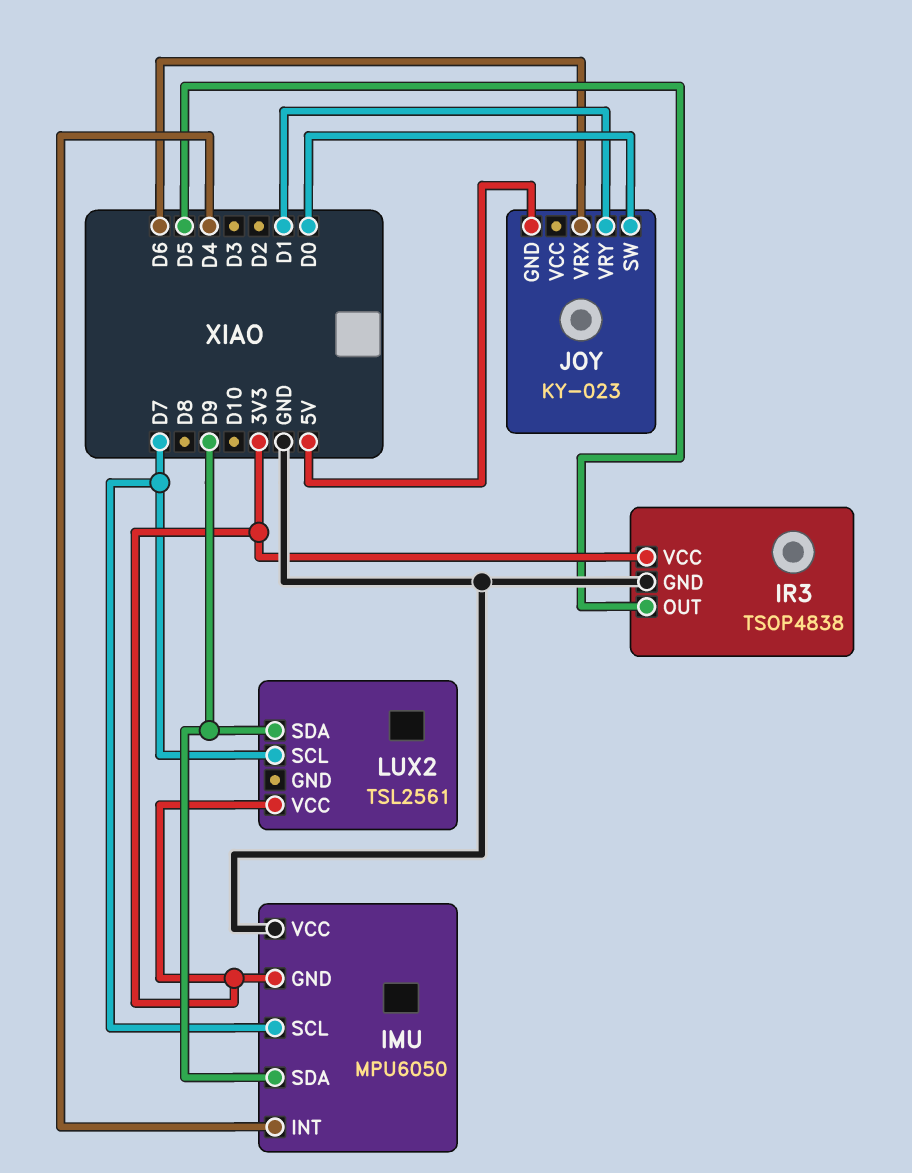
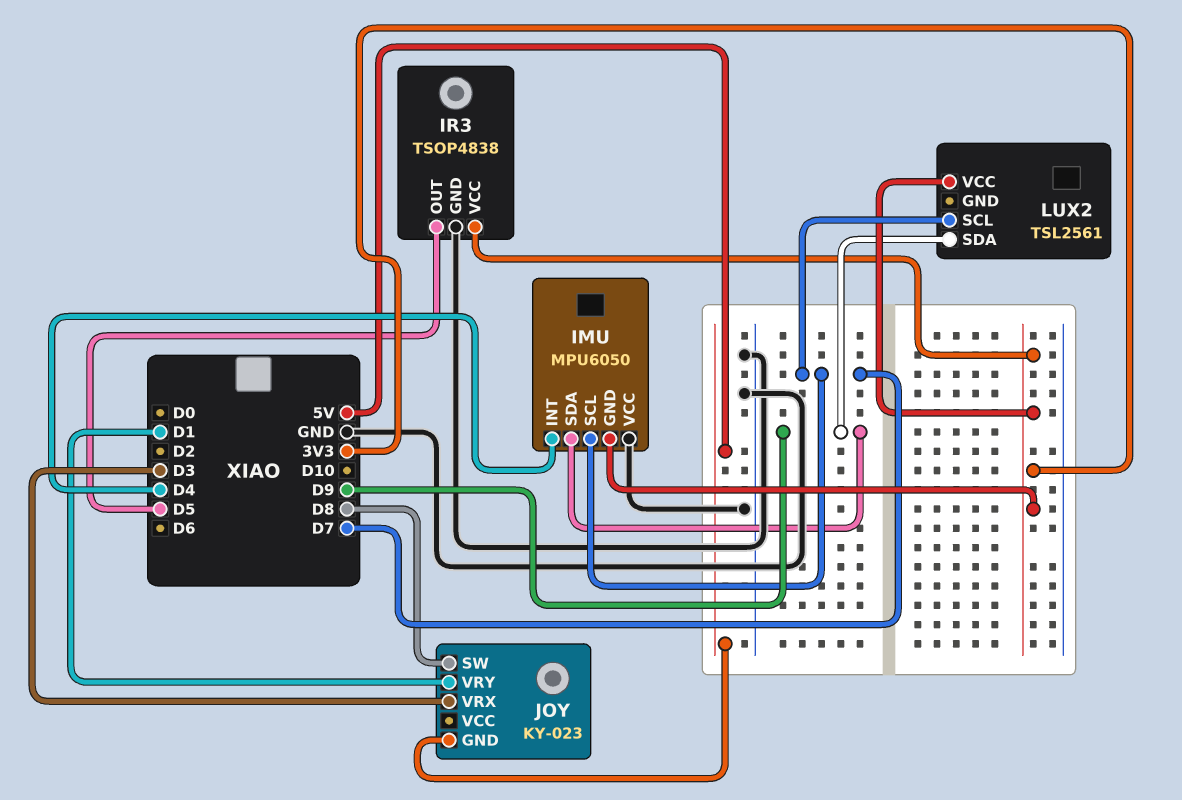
JOY pin SW: D0 -> D8
JOY pin VRX: D6 -> D3

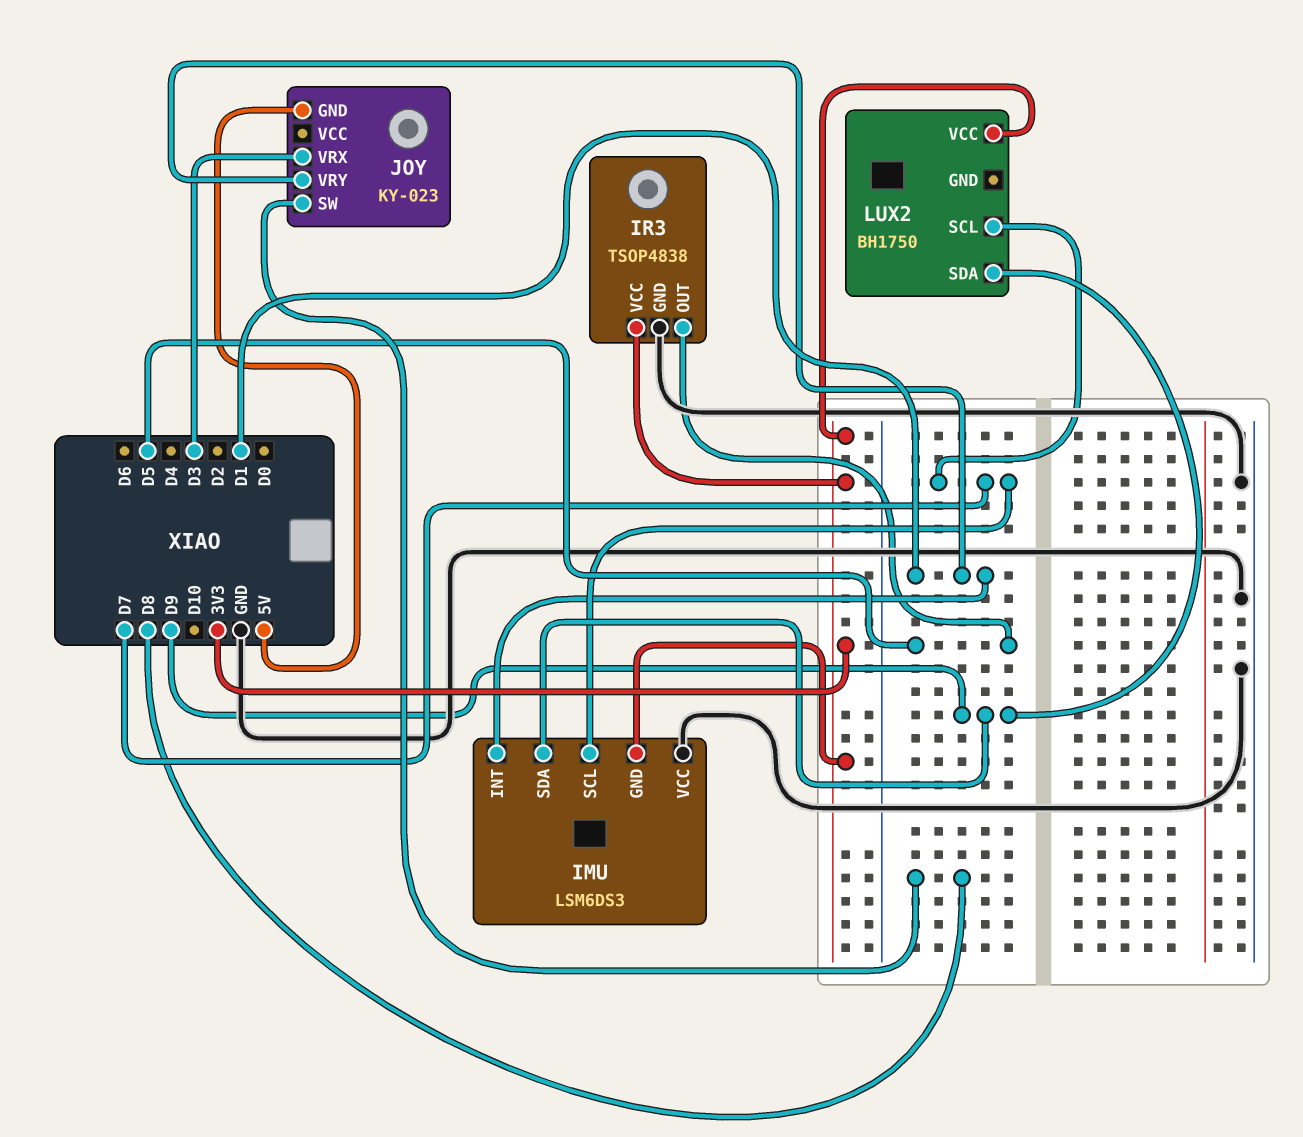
IMU: MPU6050 -> LSM6DS3
IMU pin INT: D4 -> D1
LUX2: TSL2561 -> BH1750

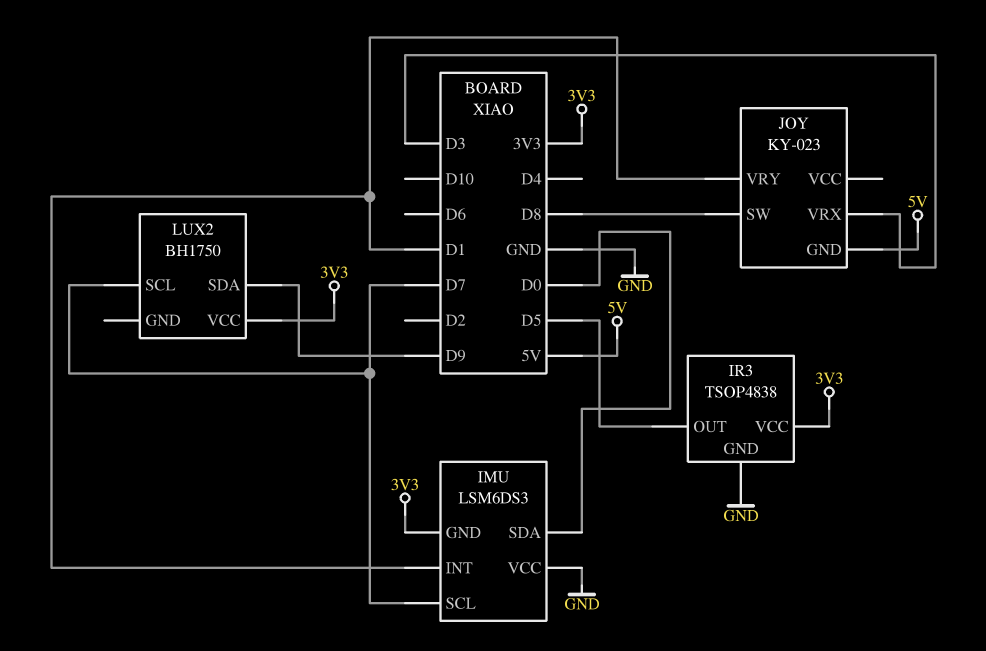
IMU pin SDA: D9 -> D0

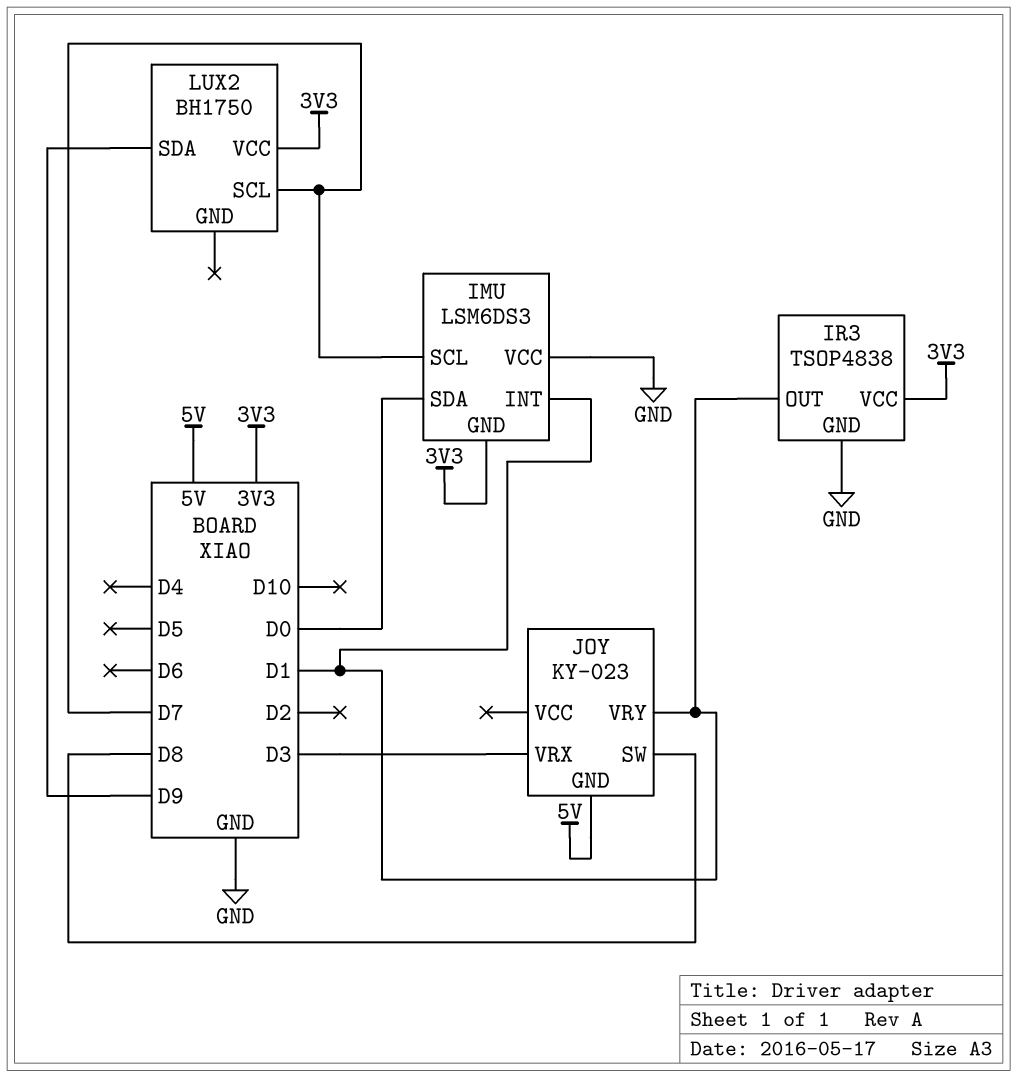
IR3 pin OUT: D5 -> D1

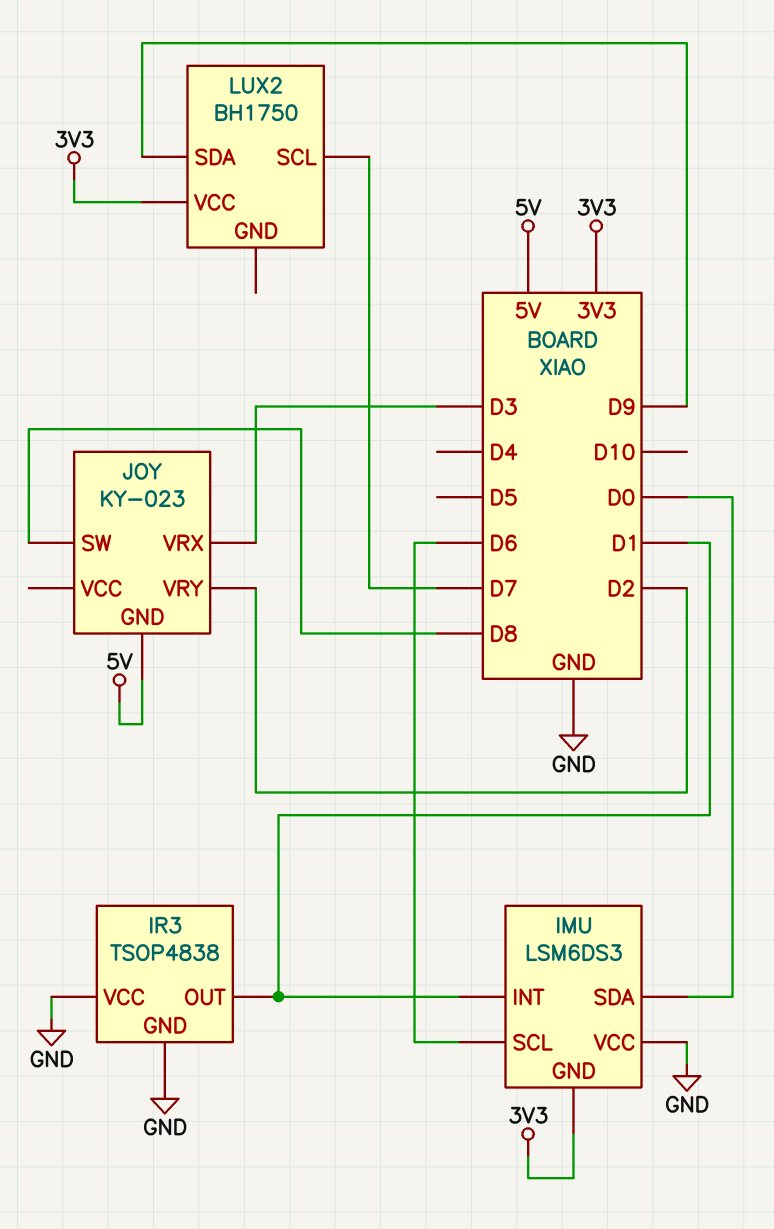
IMU pin SCL: D7 -> D6
IR3 pin VCC: 3V3 -> GND
JOY pin VRY: D1 -> D2

